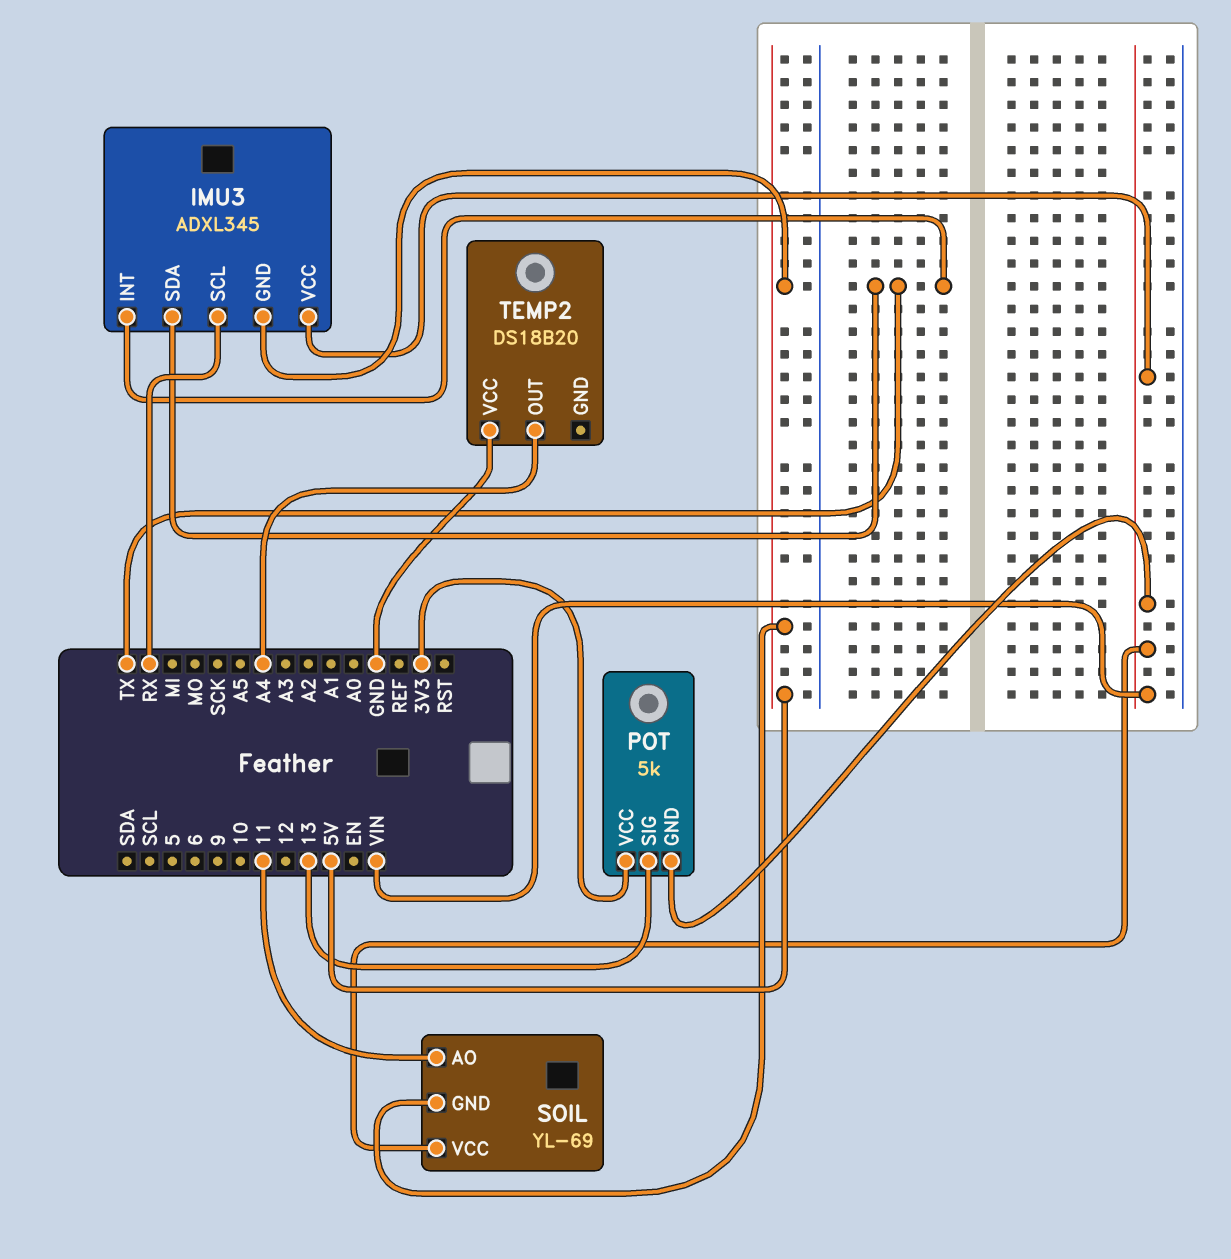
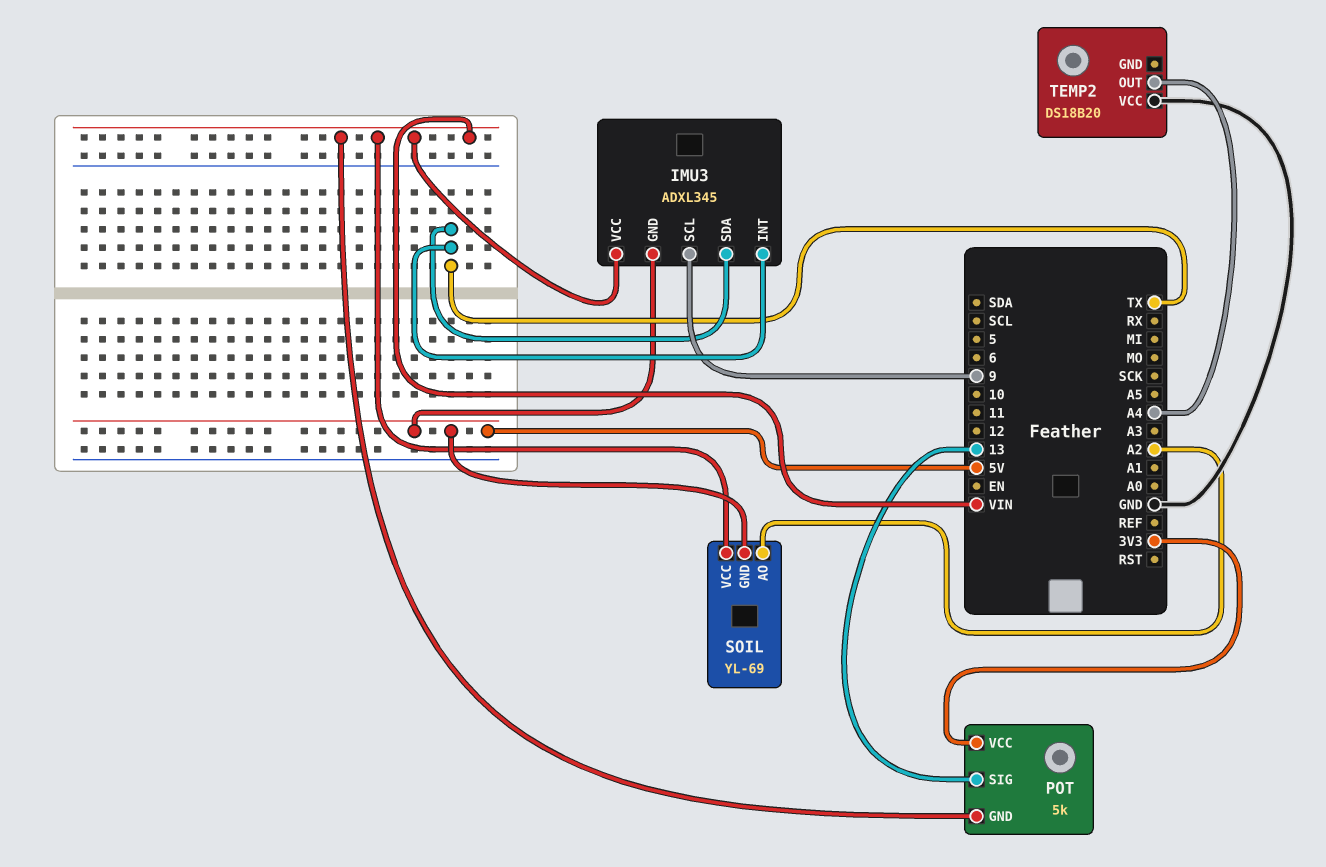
IMU3 pin SCL: RX -> 9
SOIL pin AO: 11 -> A2

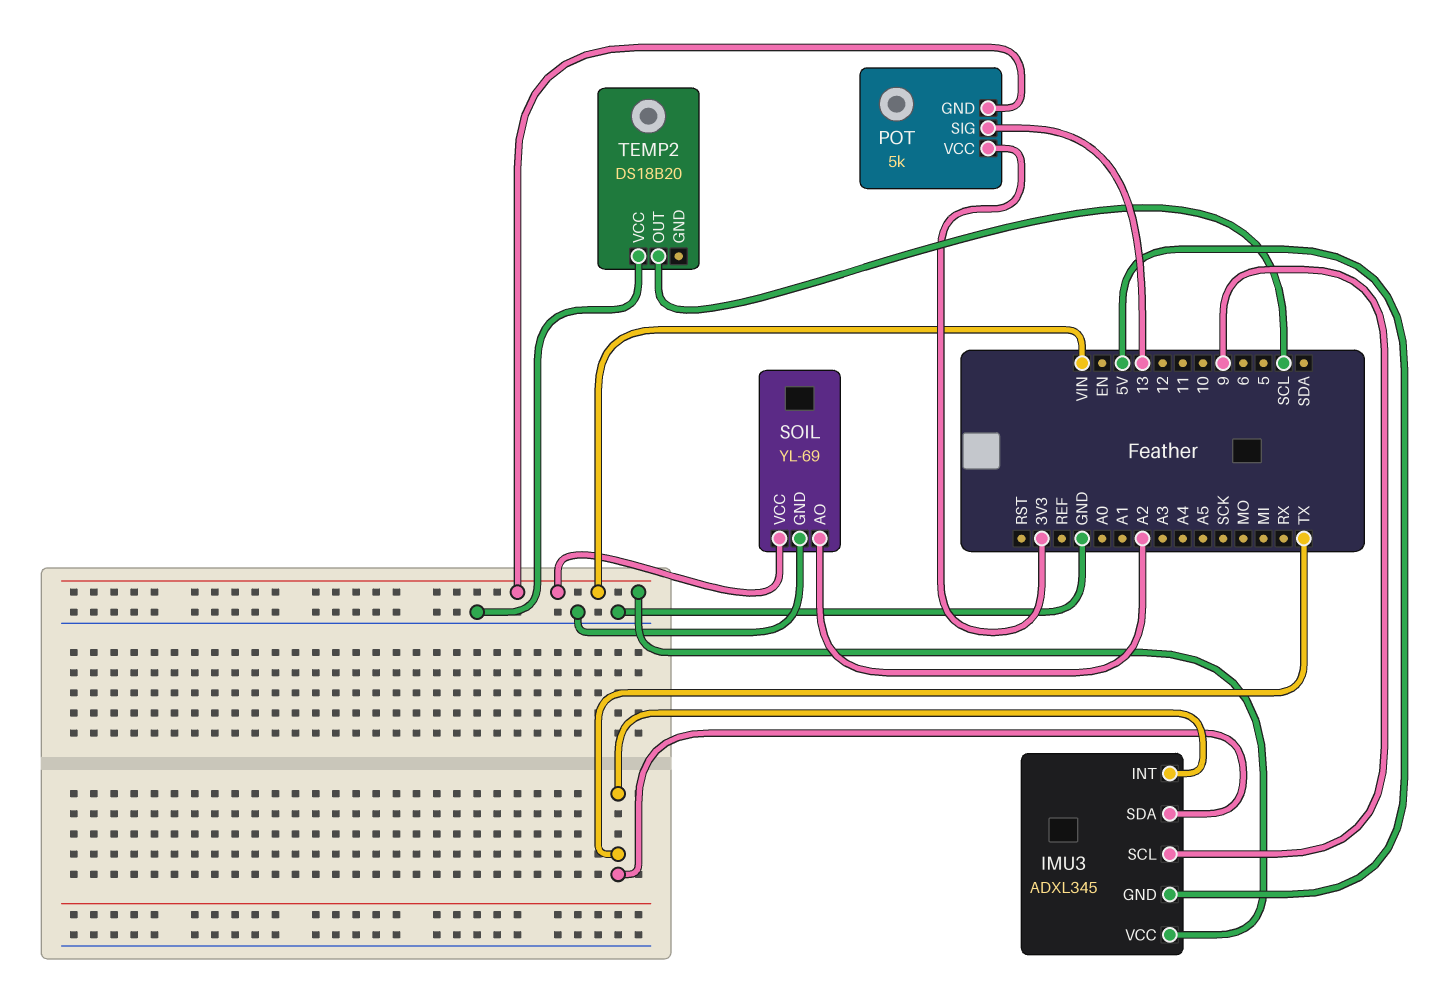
SOIL pin GND: 5V -> GND
TEMP2 pin OUT: A4 -> SCL

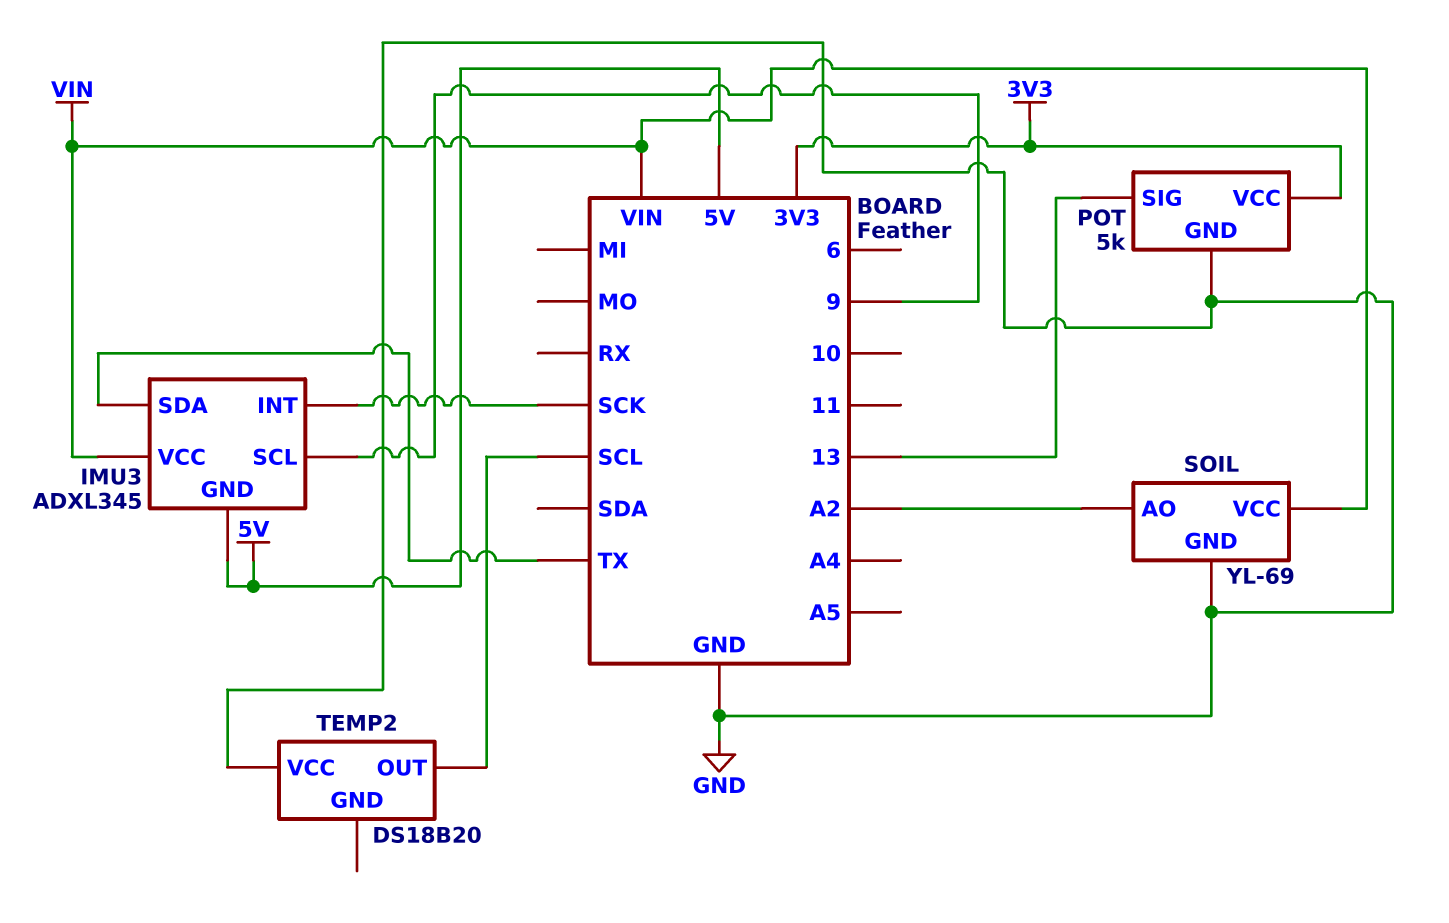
IMU3 pin INT: TX -> SCK
POT pin GND: VIN -> GND

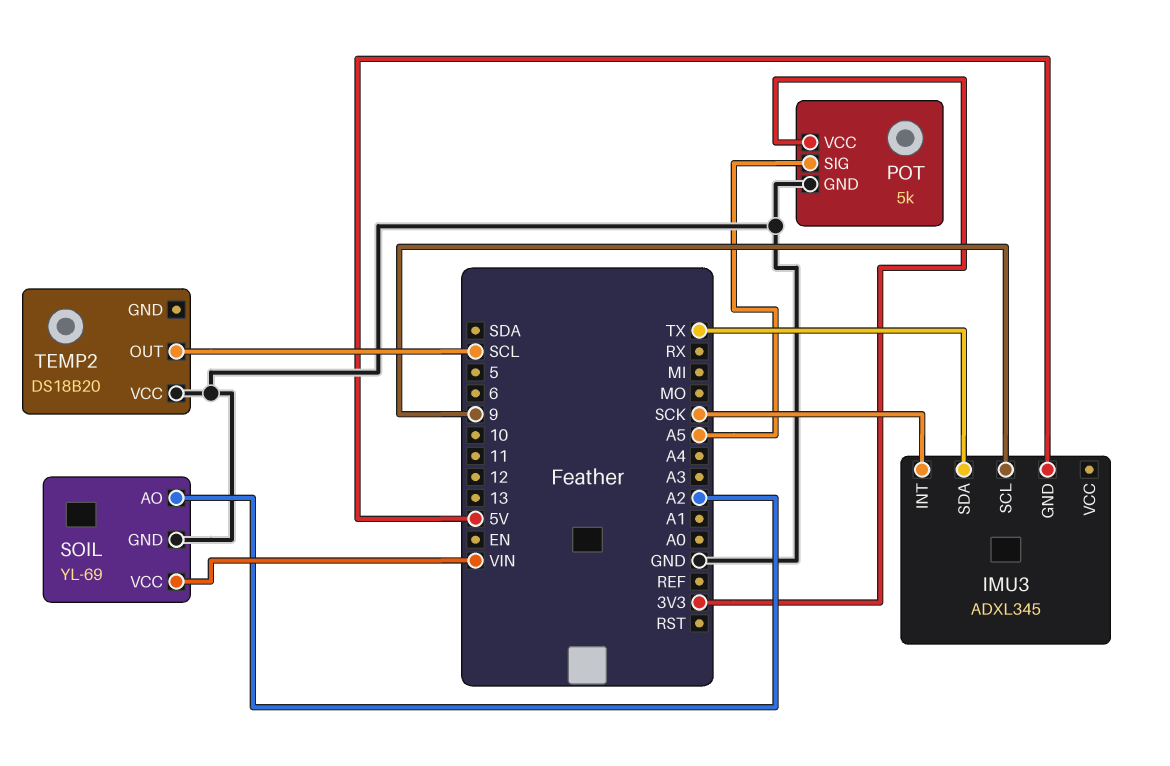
IMU3 pin VCC: VIN -> none
POT pin SIG: 13 -> A5

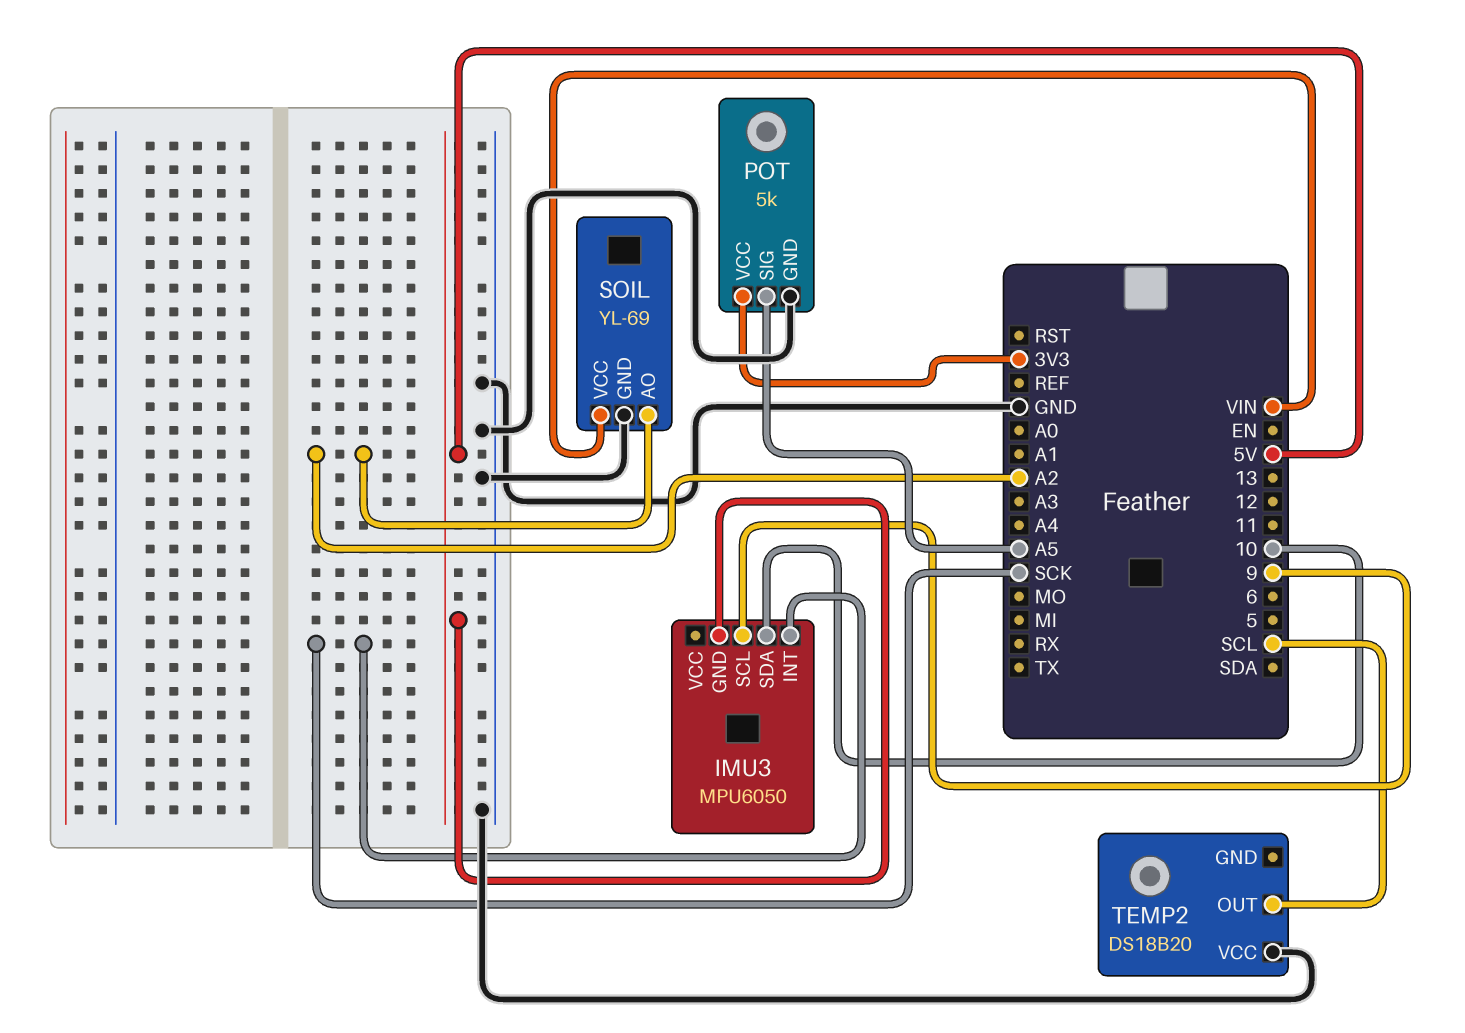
IMU3: ADXL345 -> MPU6050
IMU3 pin SDA: TX -> 10

